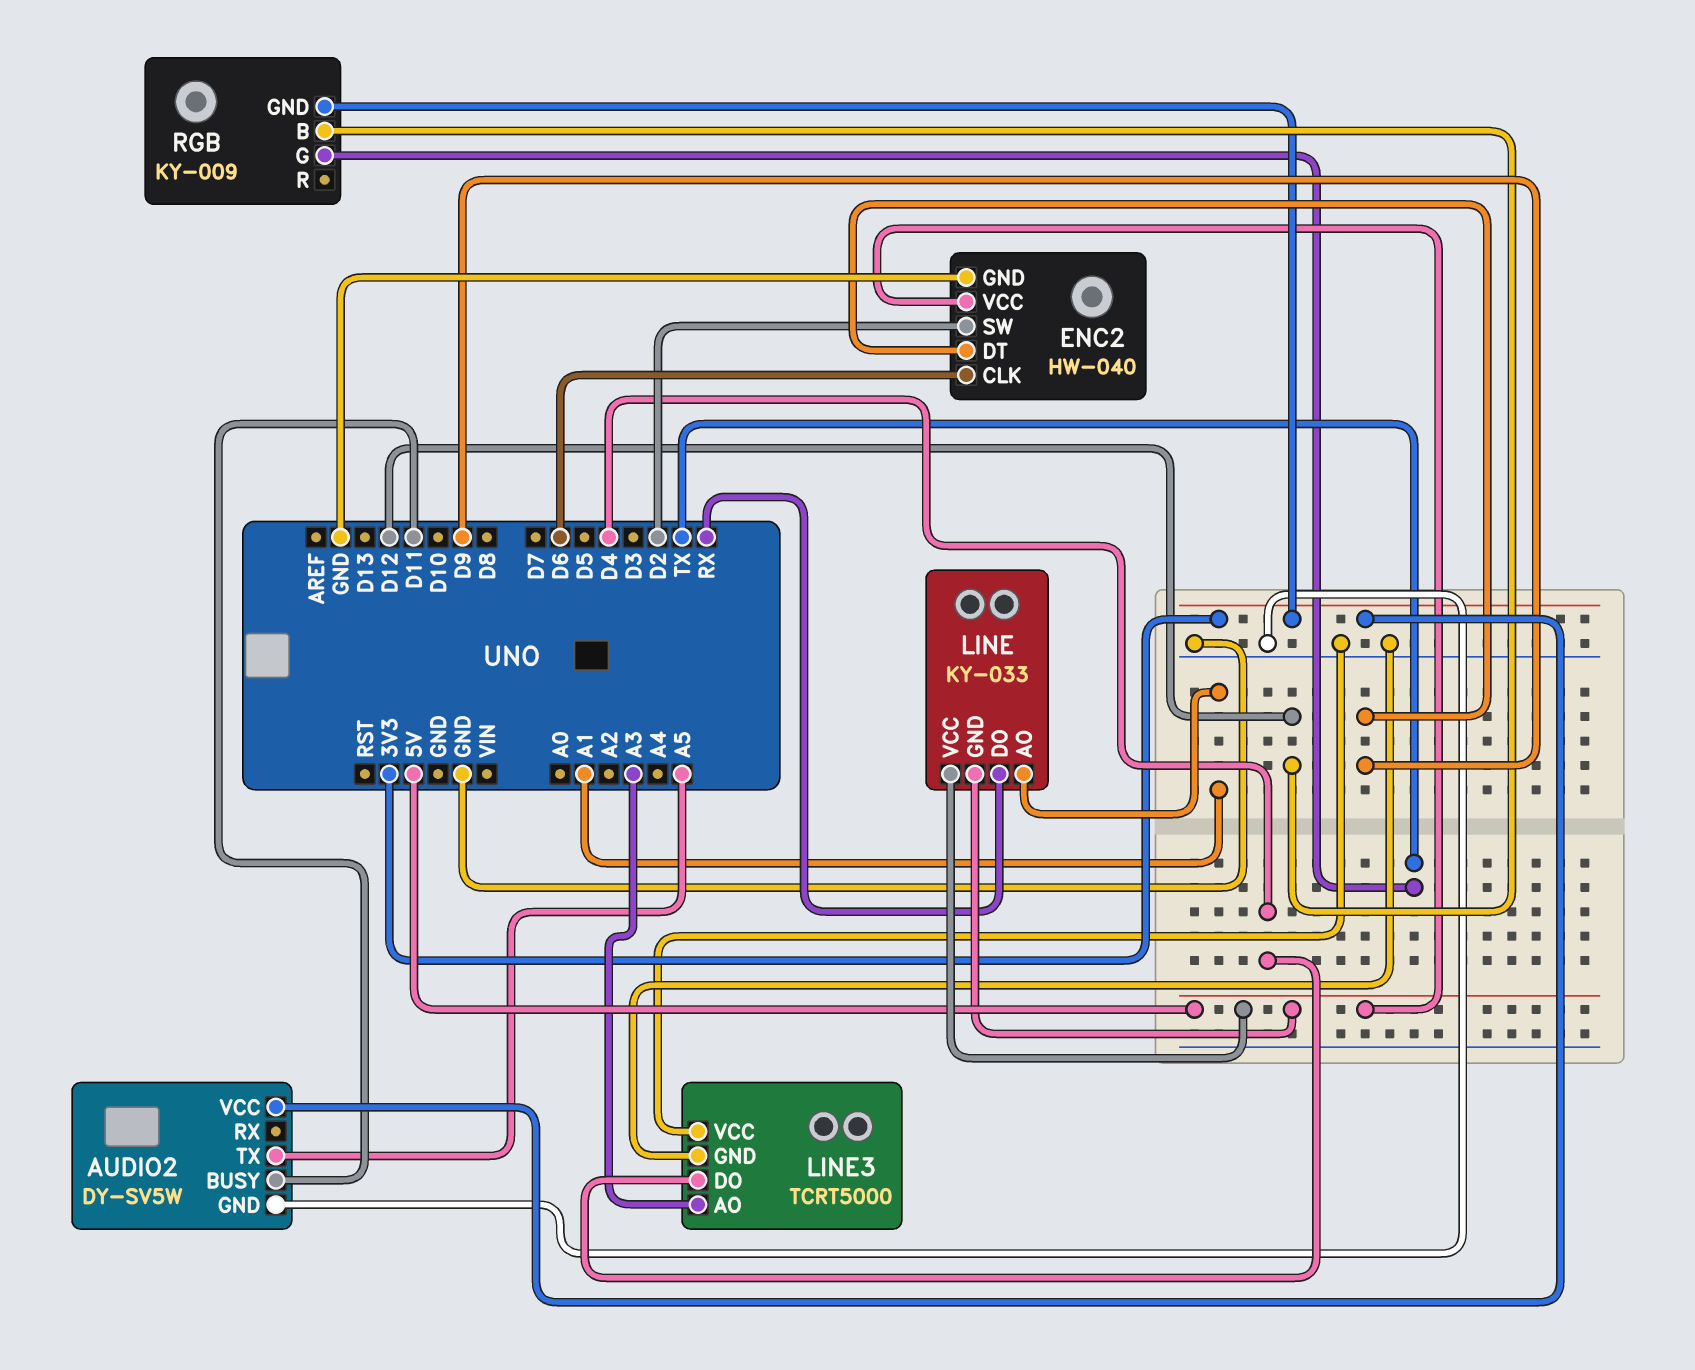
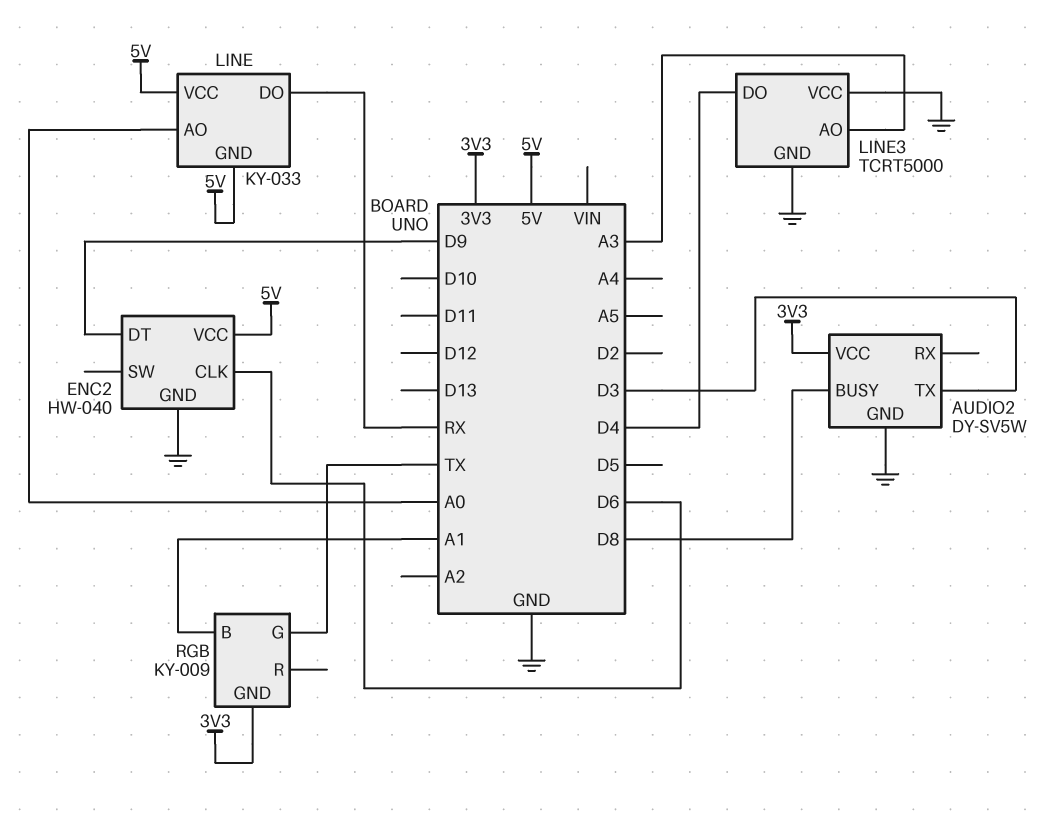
AUDIO2 pin BUSY: D11 -> D8
AUDIO2 pin TX: A5 -> D3
ENC2 pin SW: D2 -> none
LINE pin AO: A1 -> A0
RGB pin B: D12 -> A1

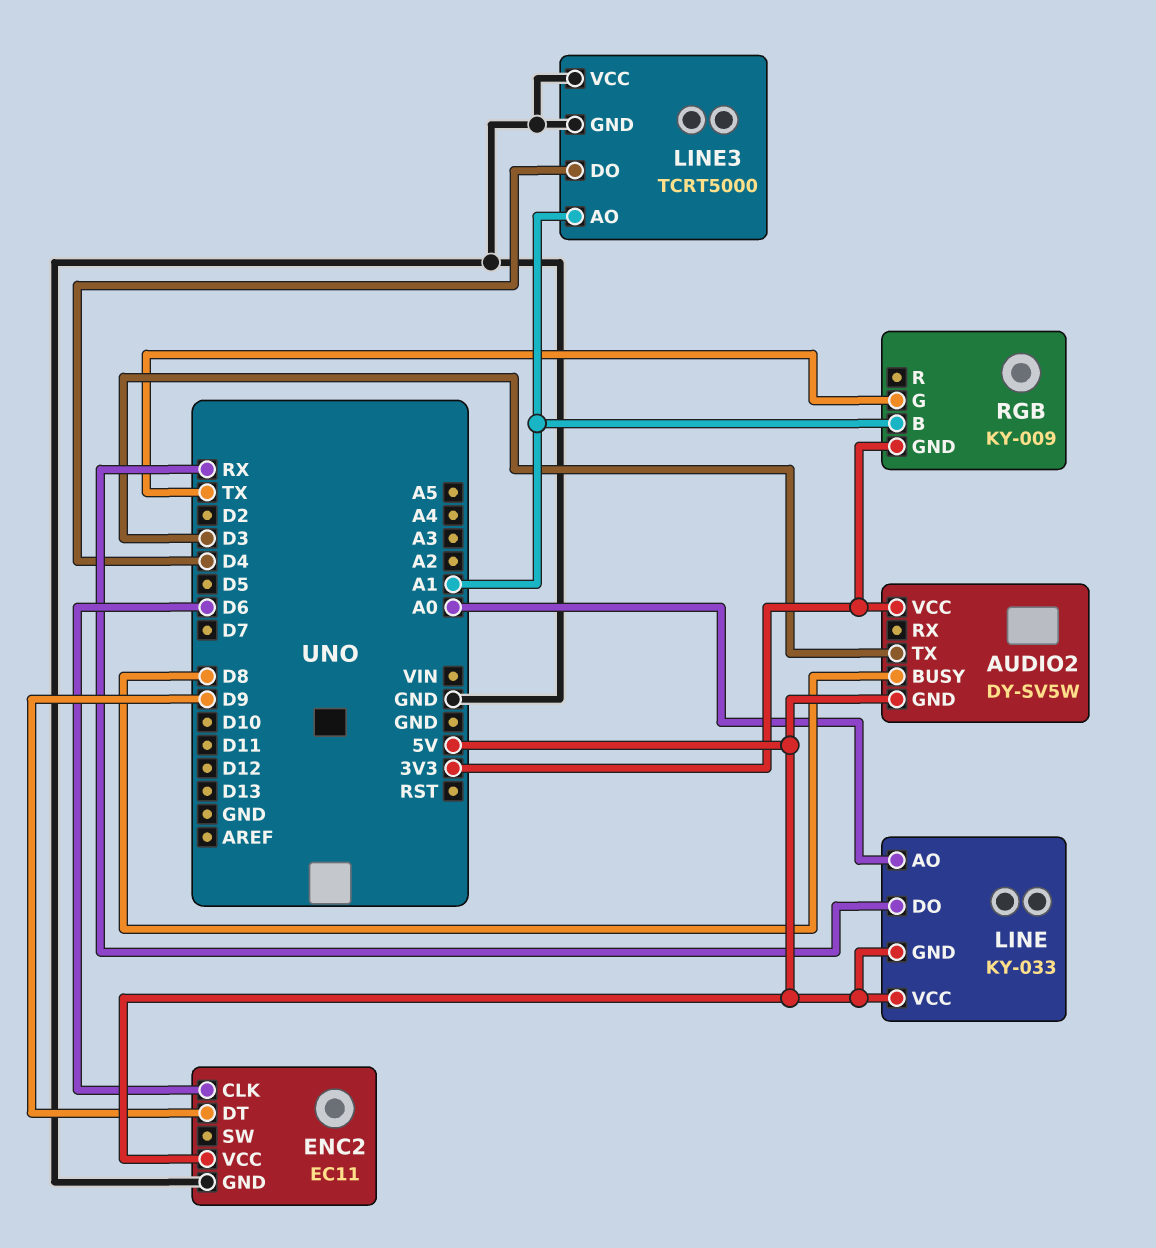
AUDIO2 pin GND: GND -> 5V
ENC2: HW-040 -> EC11
LINE3 pin AO: A3 -> A1

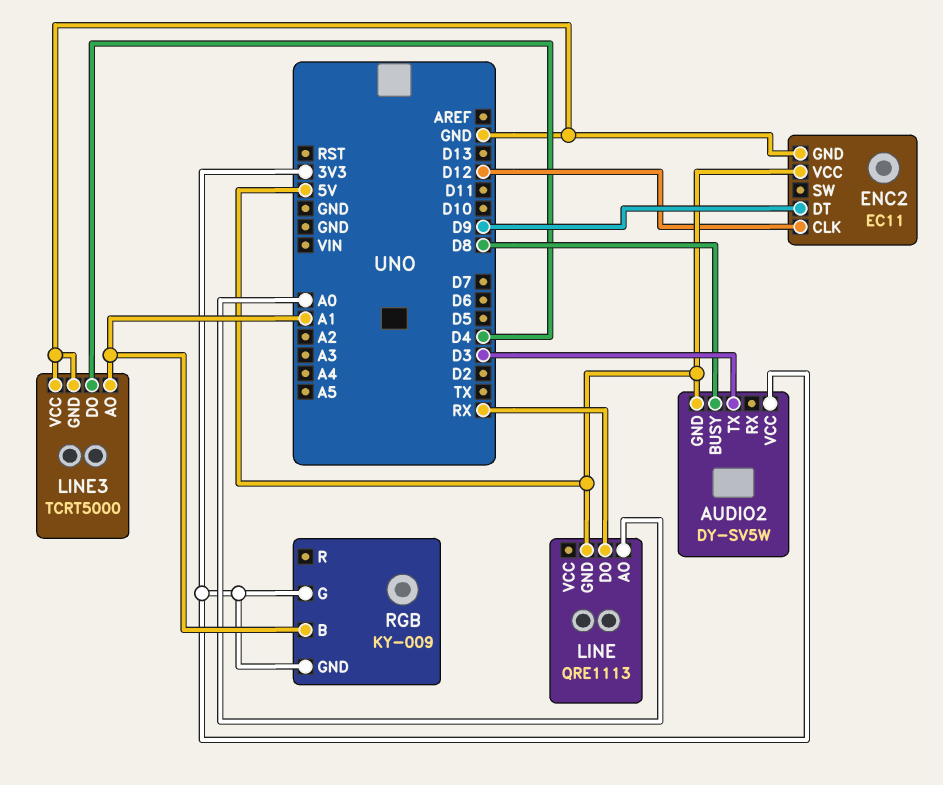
ENC2 pin CLK: D6 -> D12
LINE: KY-033 -> QRE1113
LINE pin VCC: 5V -> none
RGB pin G: TX -> 3V3

